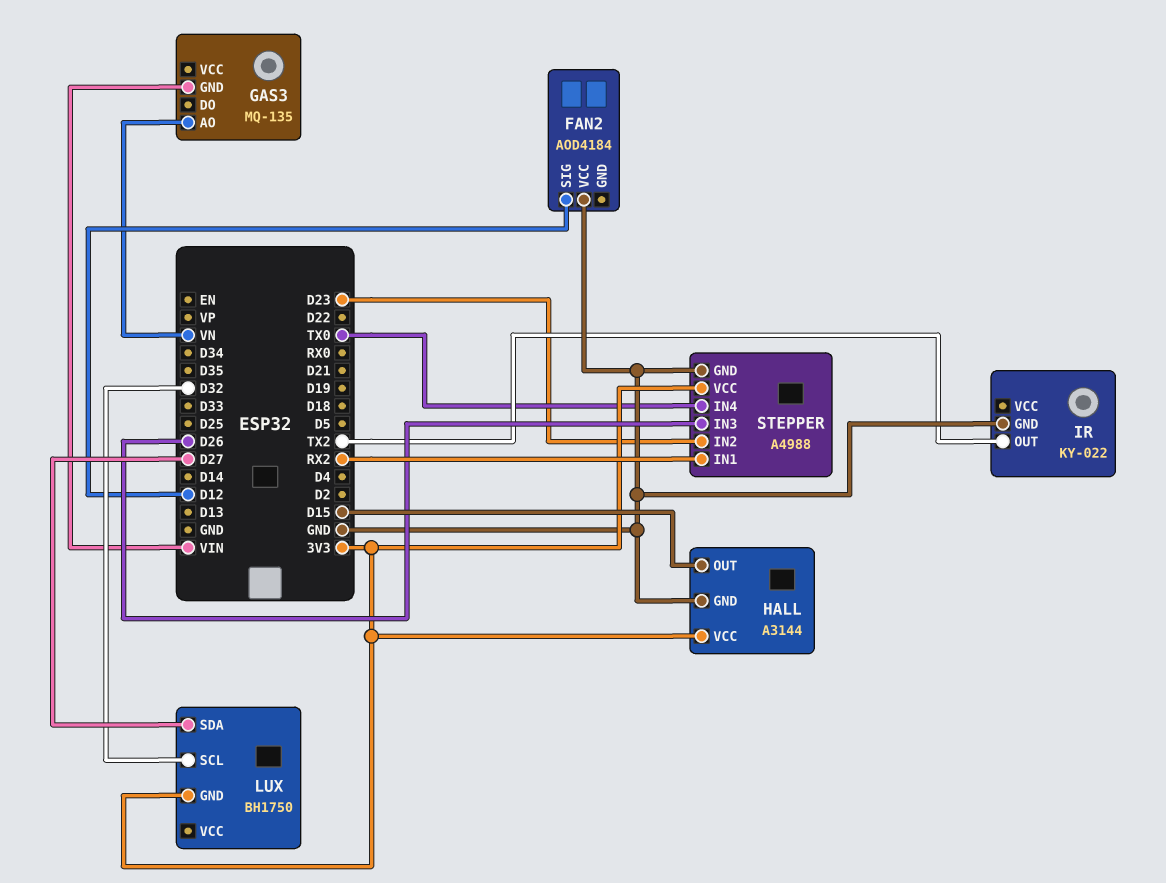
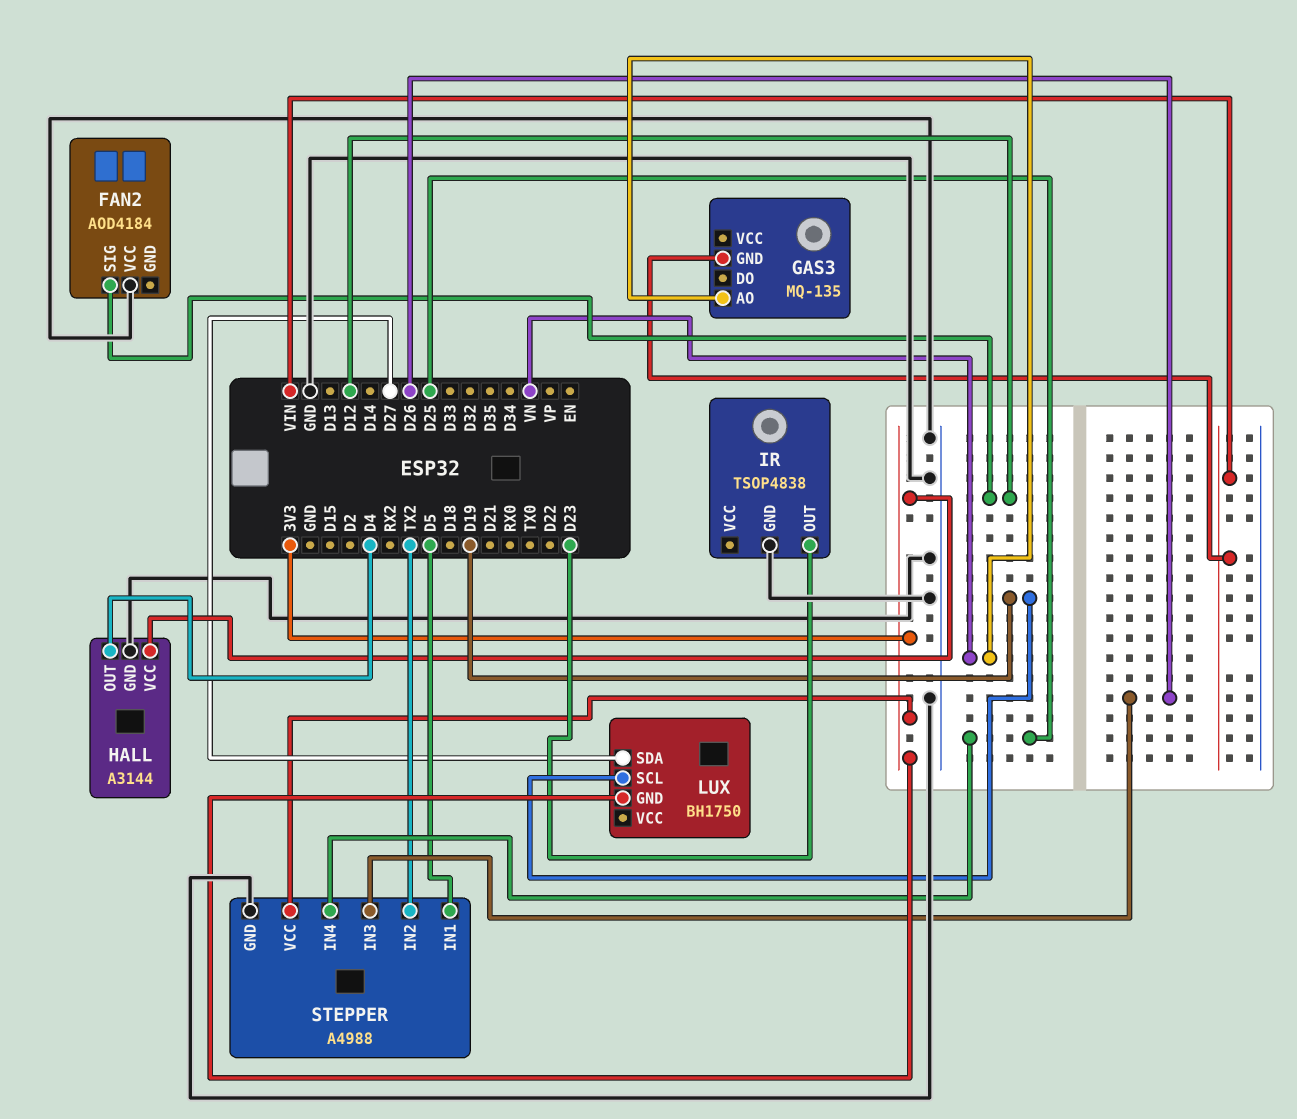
HALL pin OUT: D15 -> D4
IR: KY-022 -> TSOP4838
IR pin OUT: TX2 -> D23
LUX pin SCL: D32 -> D19
STEPPER pin IN1: RX2 -> D5
STEPPER pin IN2: D23 -> TX2
STEPPER pin IN4: TX0 -> D25

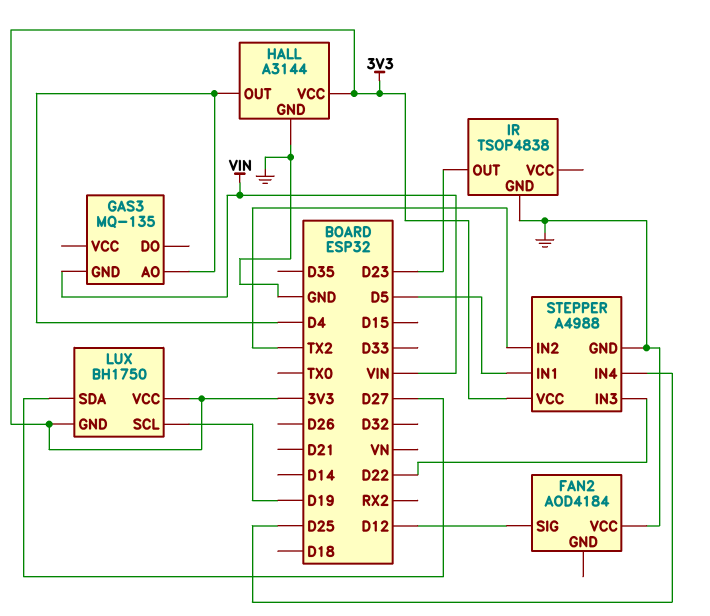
GAS3 pin AO: VN -> D4
LUX pin VCC: none -> 3V3
STEPPER pin IN3: D26 -> D22

